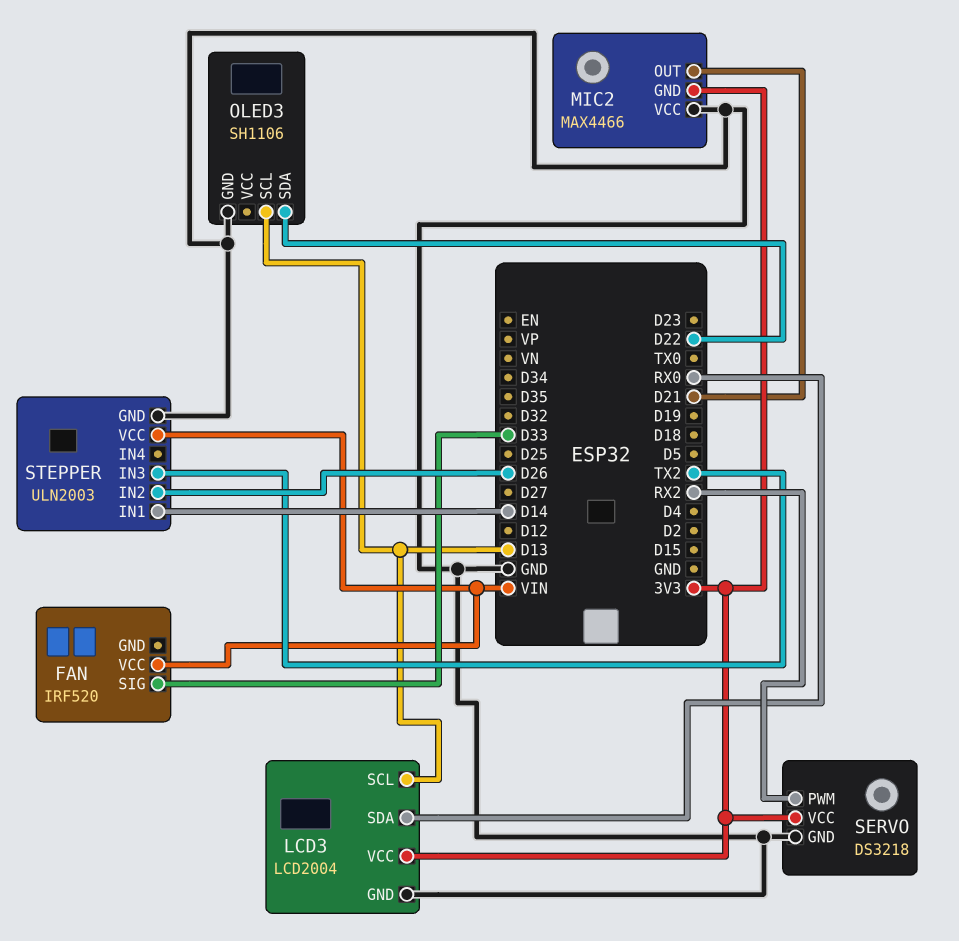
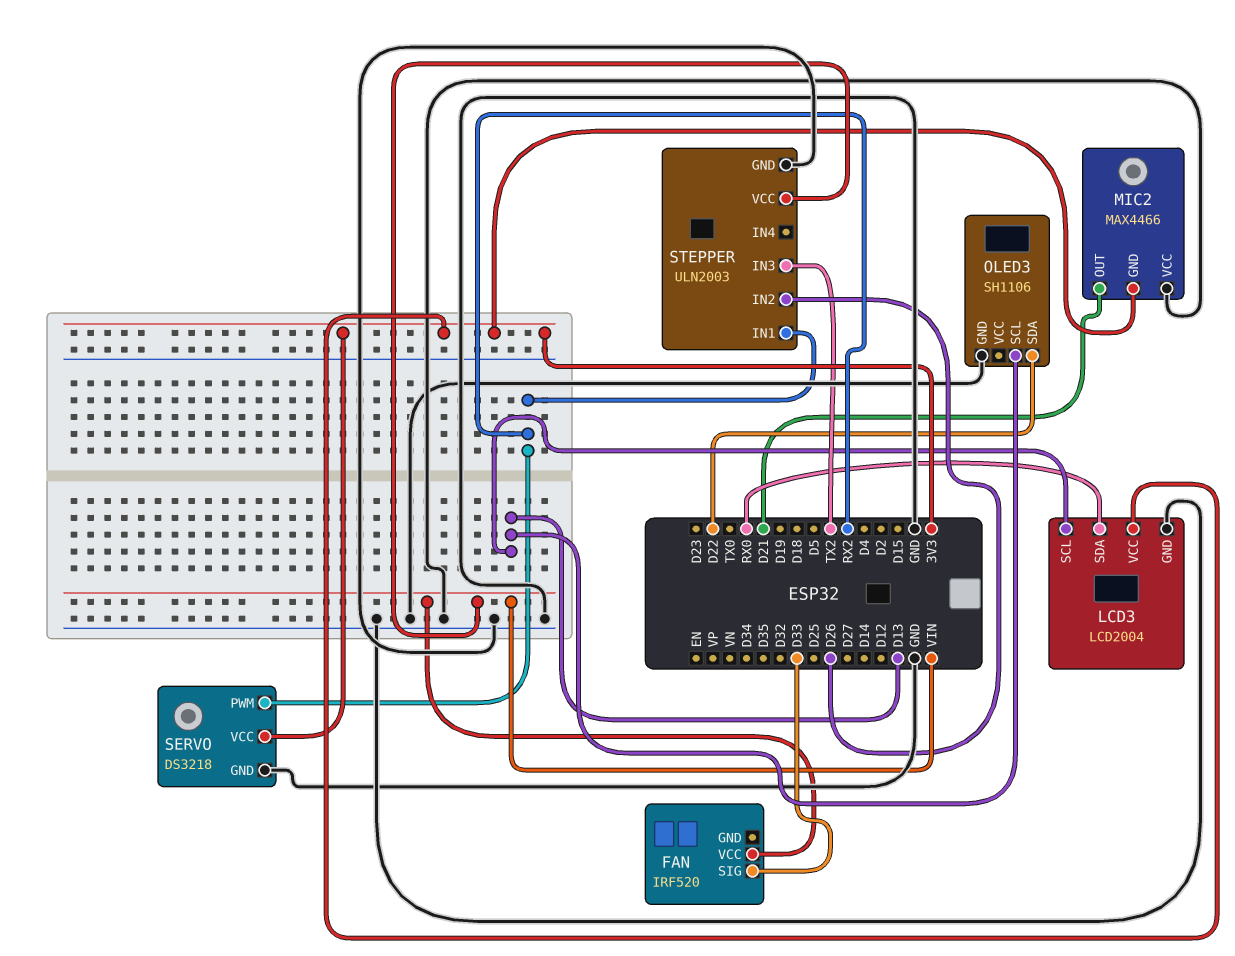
STEPPER pin IN1: D14 -> RX2

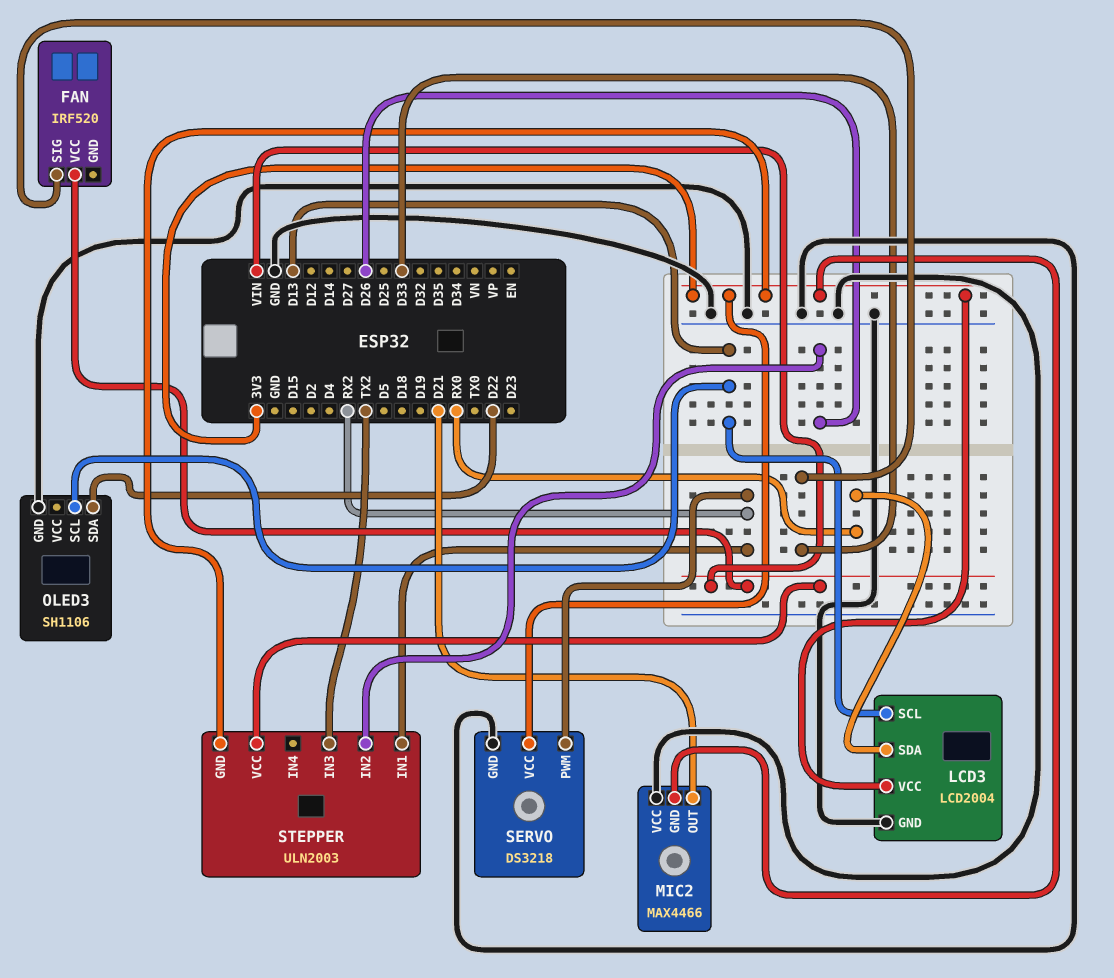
STEPPER pin GND: GND -> 3V3

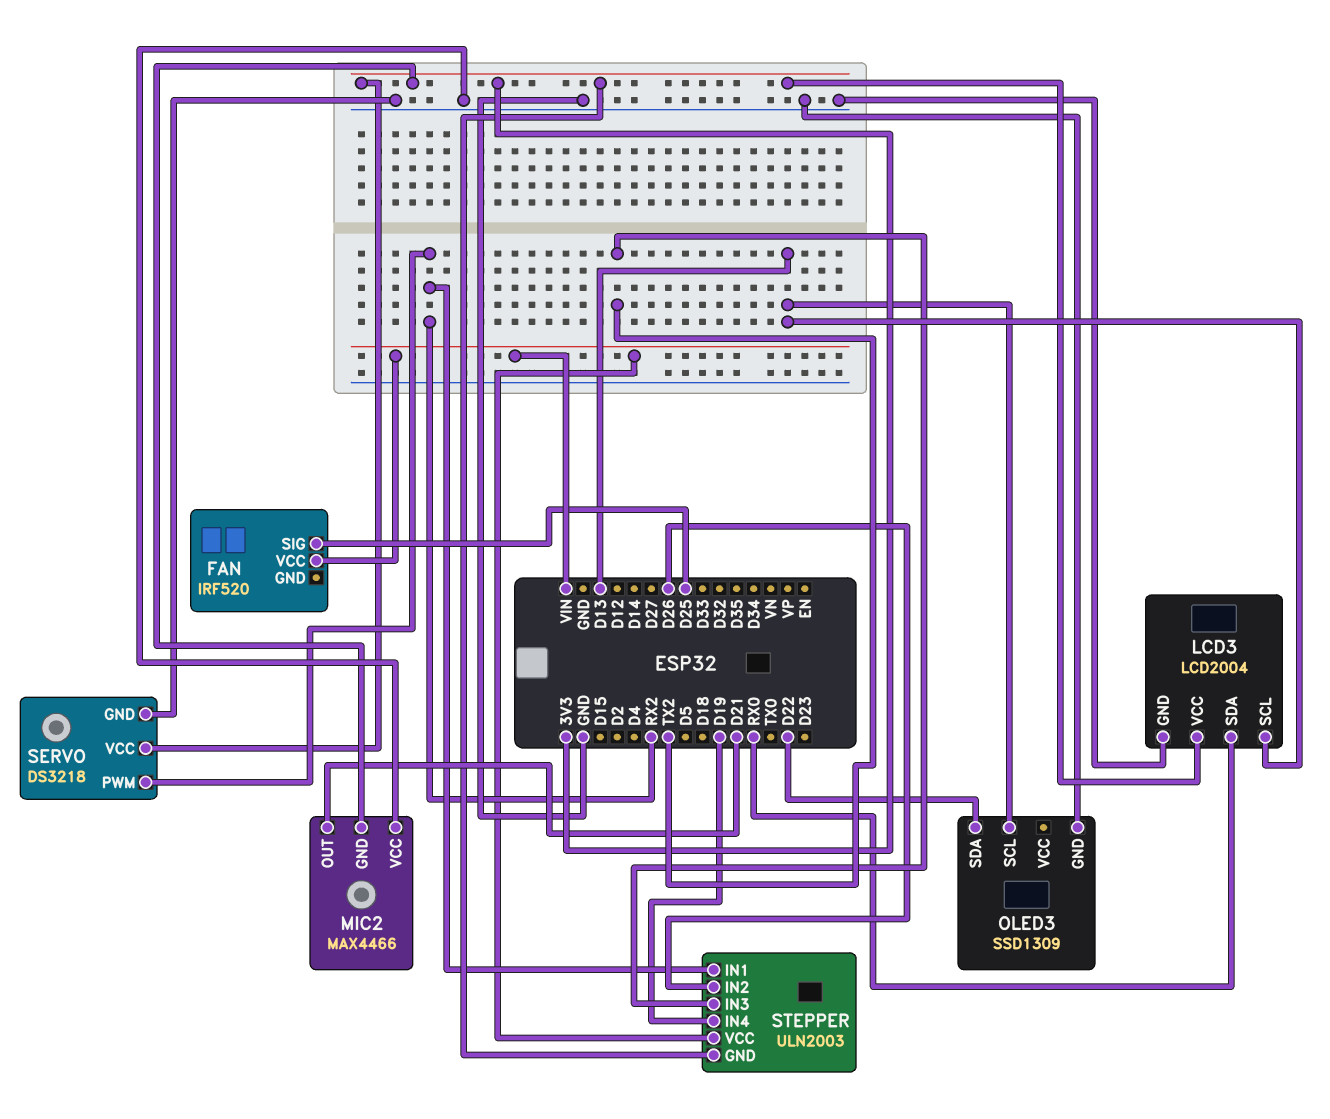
FAN pin SIG: D33 -> D25
OLED3: SH1106 -> SSD1309
STEPPER pin IN4: none -> D19

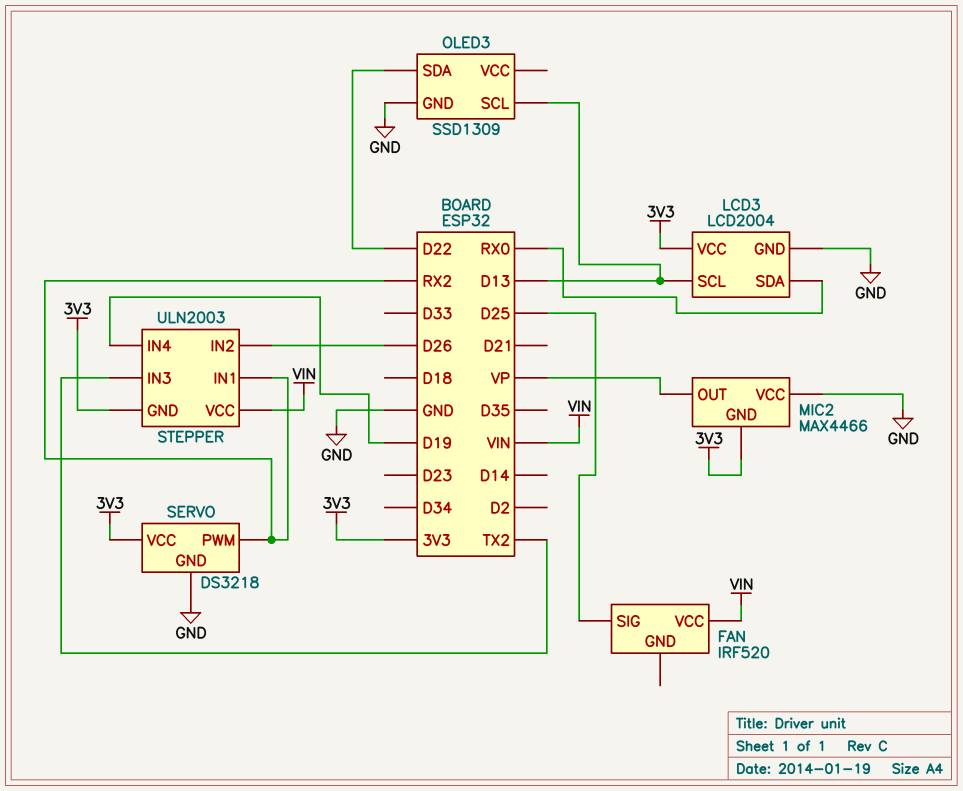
MIC2 pin OUT: D21 -> VP

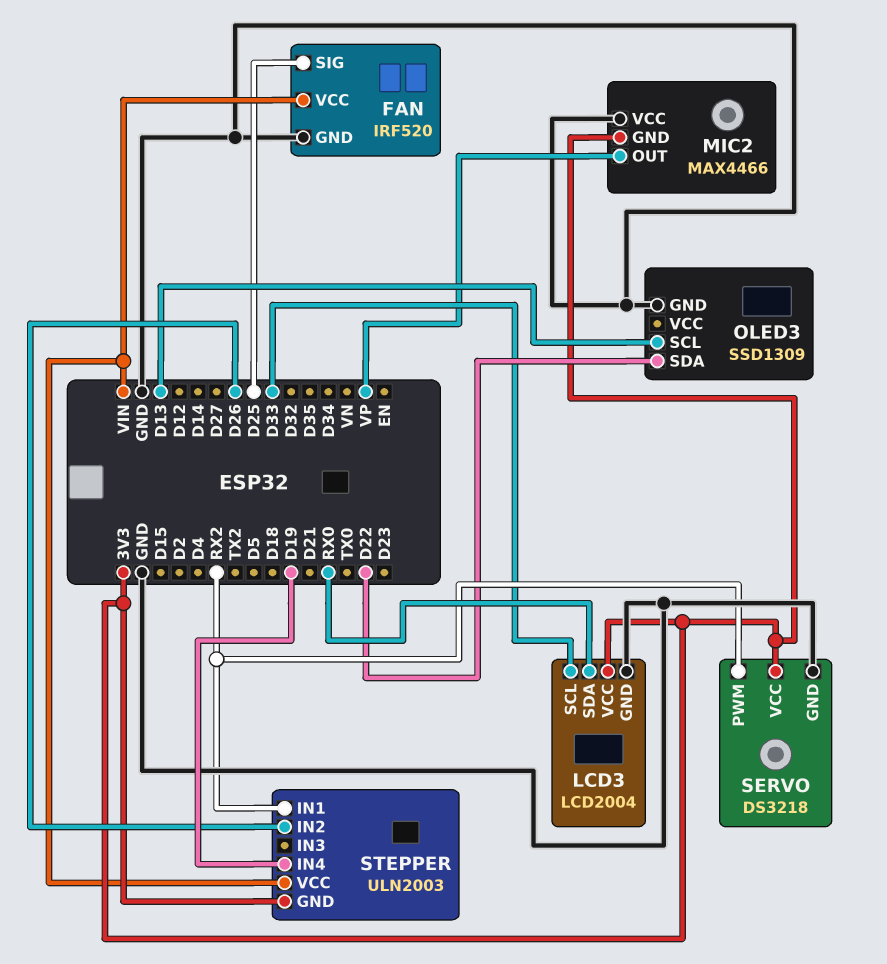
FAN pin GND: none -> GND
LCD3 pin SCL: D13 -> D33
STEPPER pin IN3: TX2 -> none

